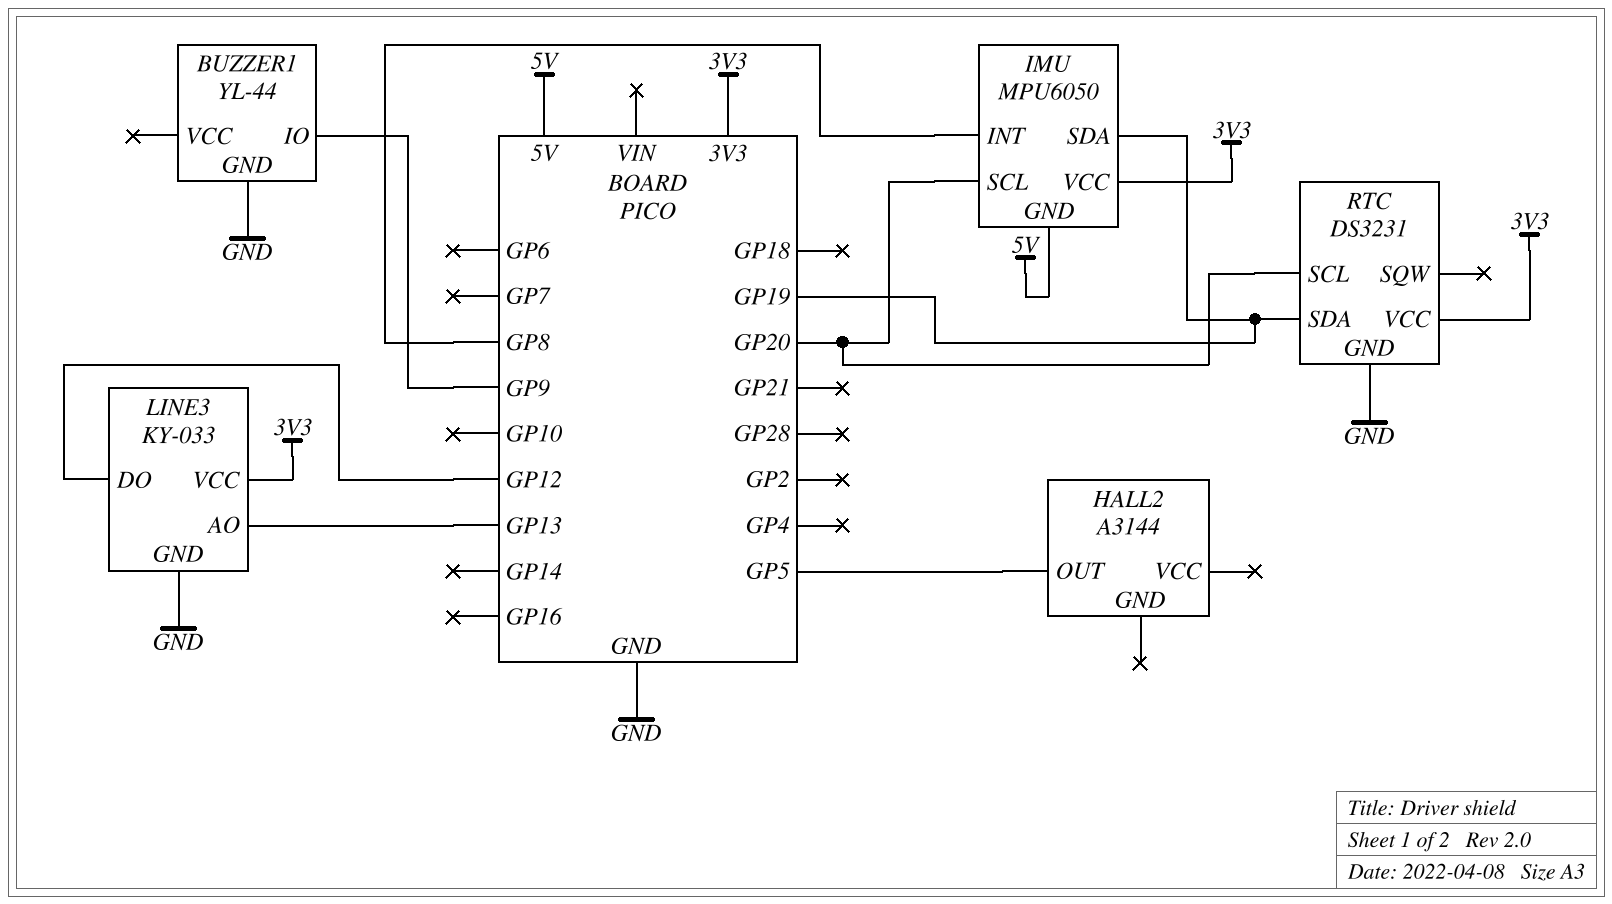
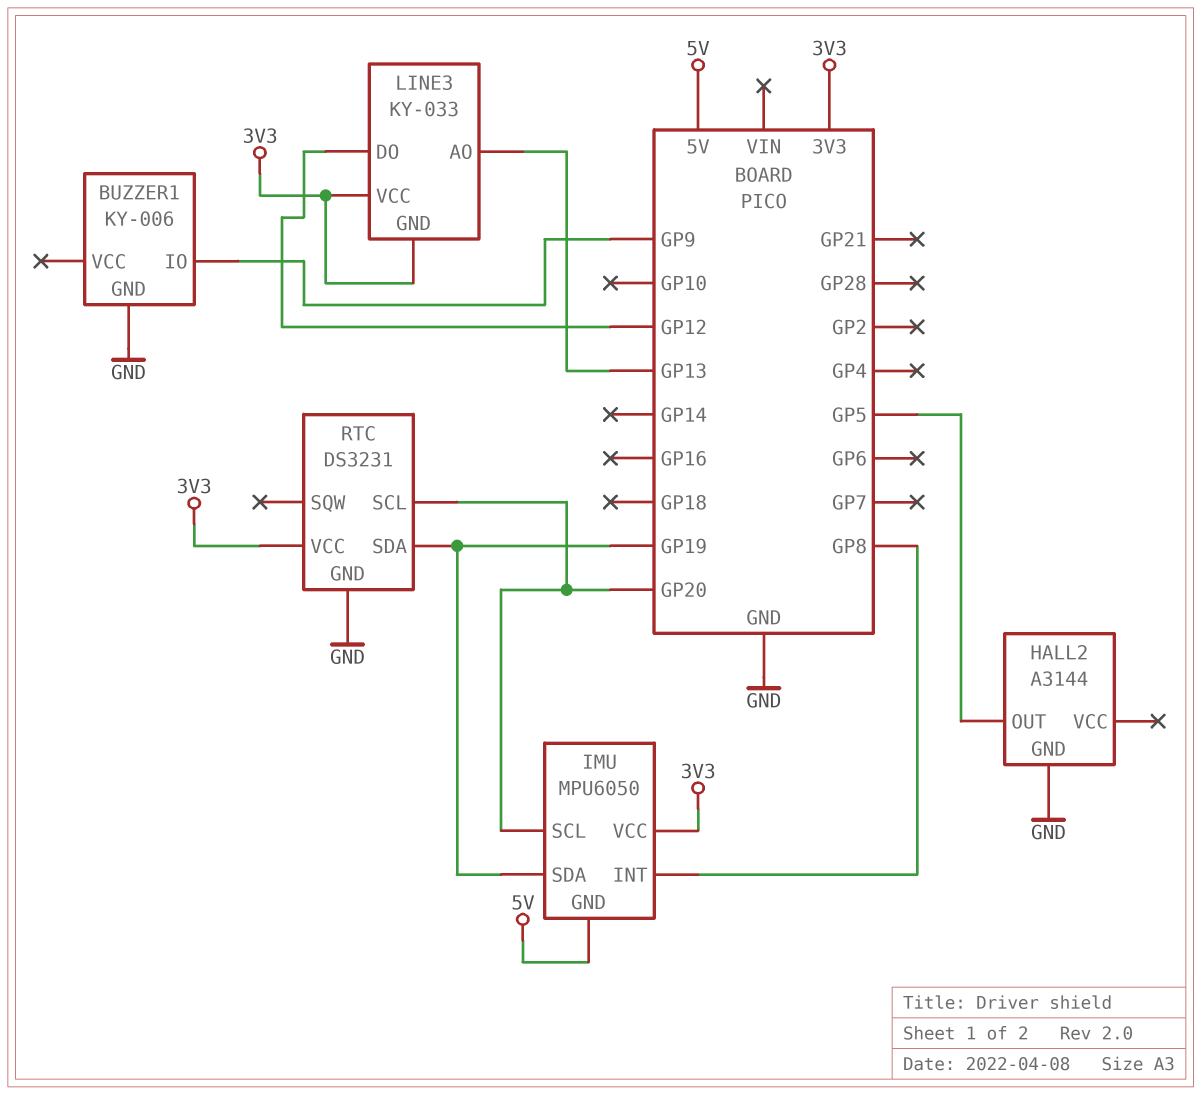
BUZZER1: YL-44 -> KY-006
HALL2 pin GND: none -> GND
LINE3 pin GND: GND -> 3V3

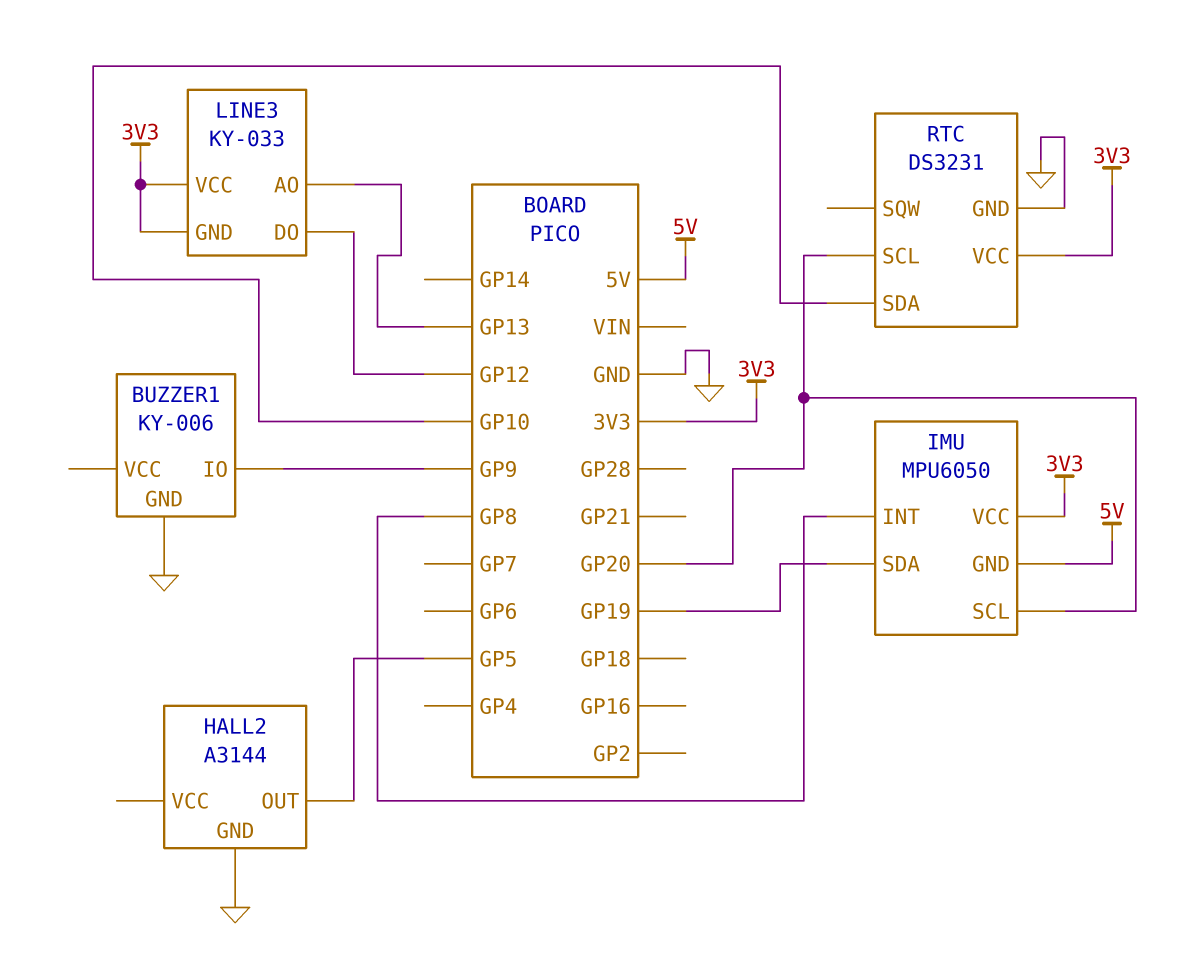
RTC pin SDA: GP19 -> GP10

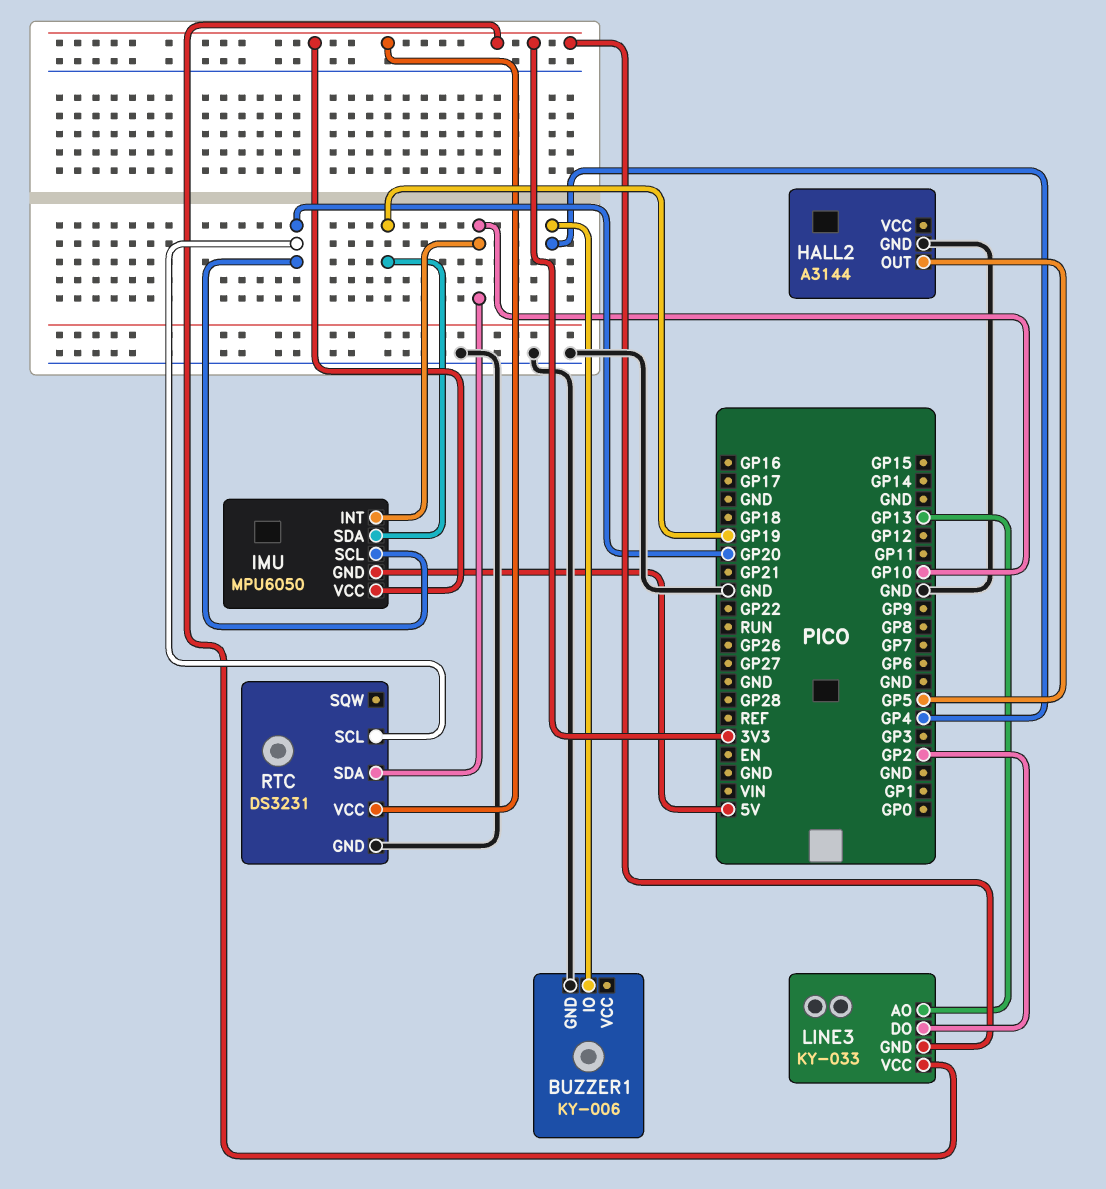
BUZZER1 pin IO: GP9 -> GP4
IMU pin INT: GP8 -> GP10
LINE3 pin DO: GP12 -> GP2

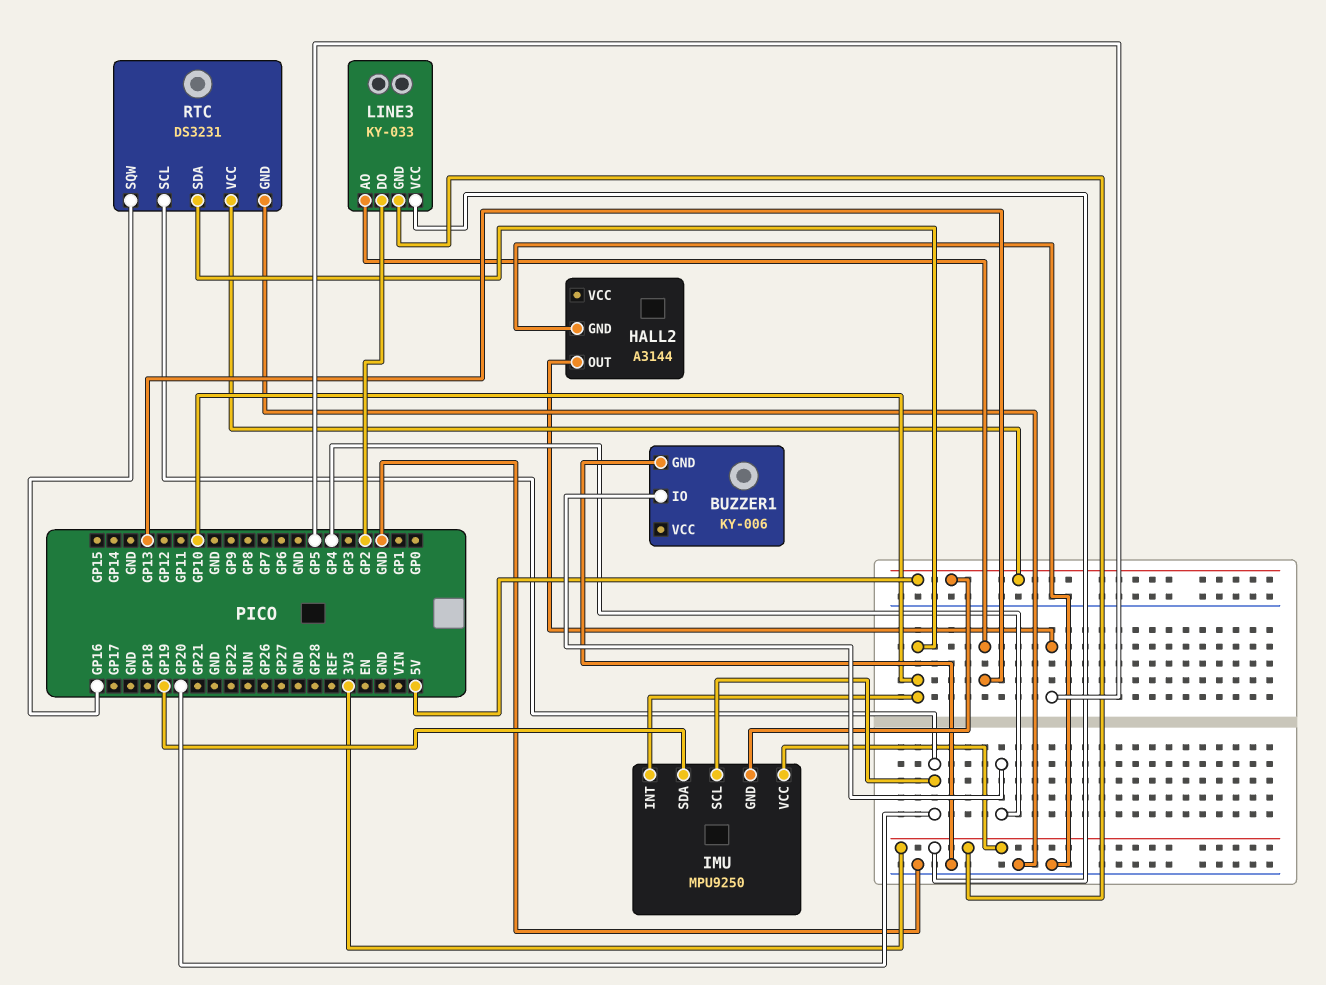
IMU: MPU6050 -> MPU9250
RTC pin SQW: none -> GP16
RTC pin VCC: 3V3 -> 5V

